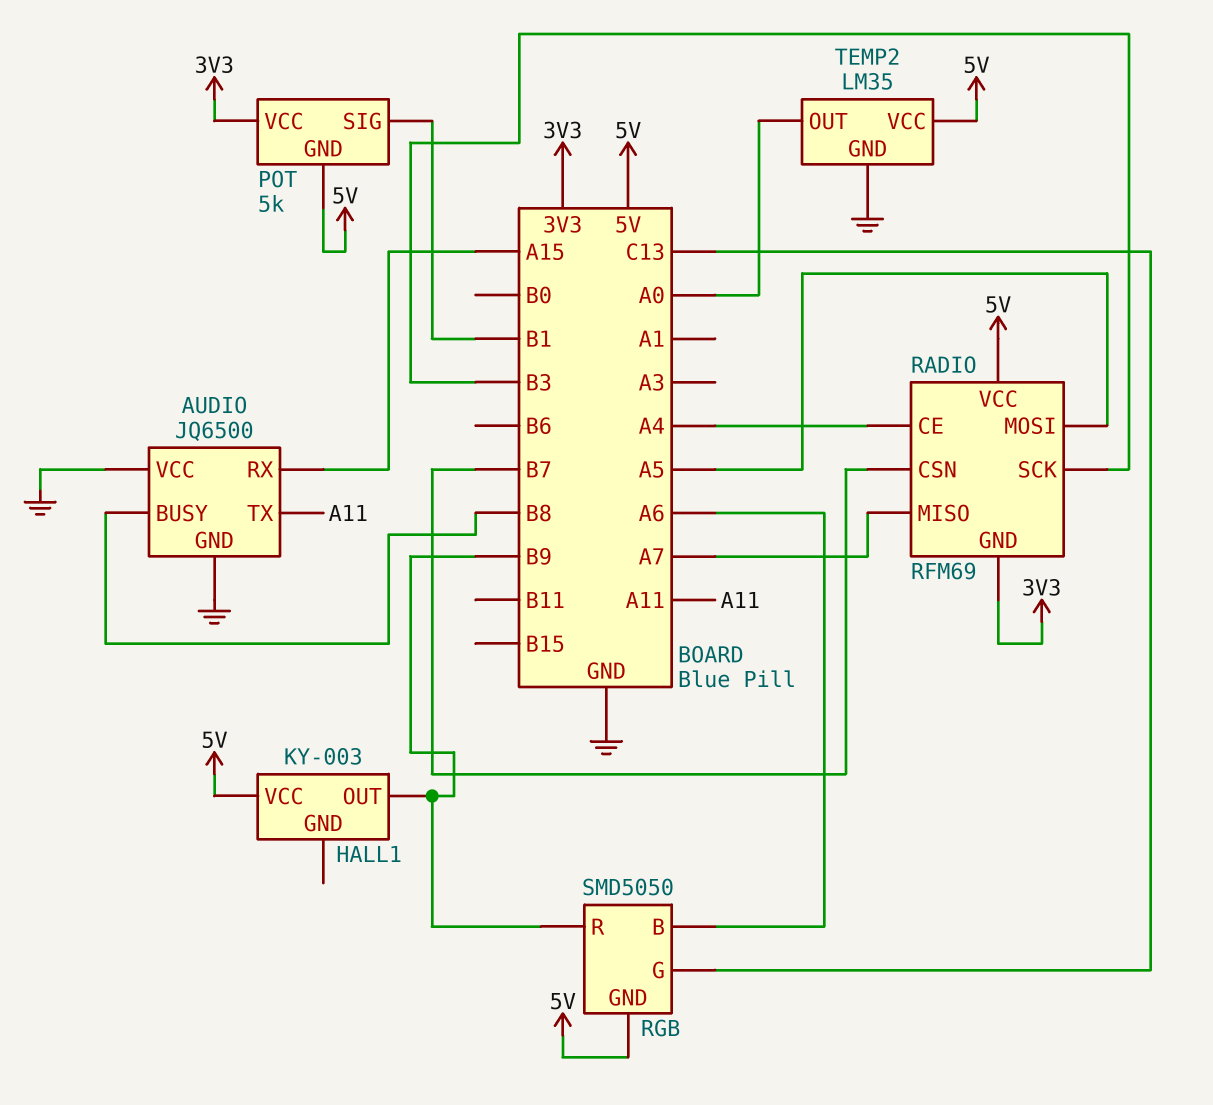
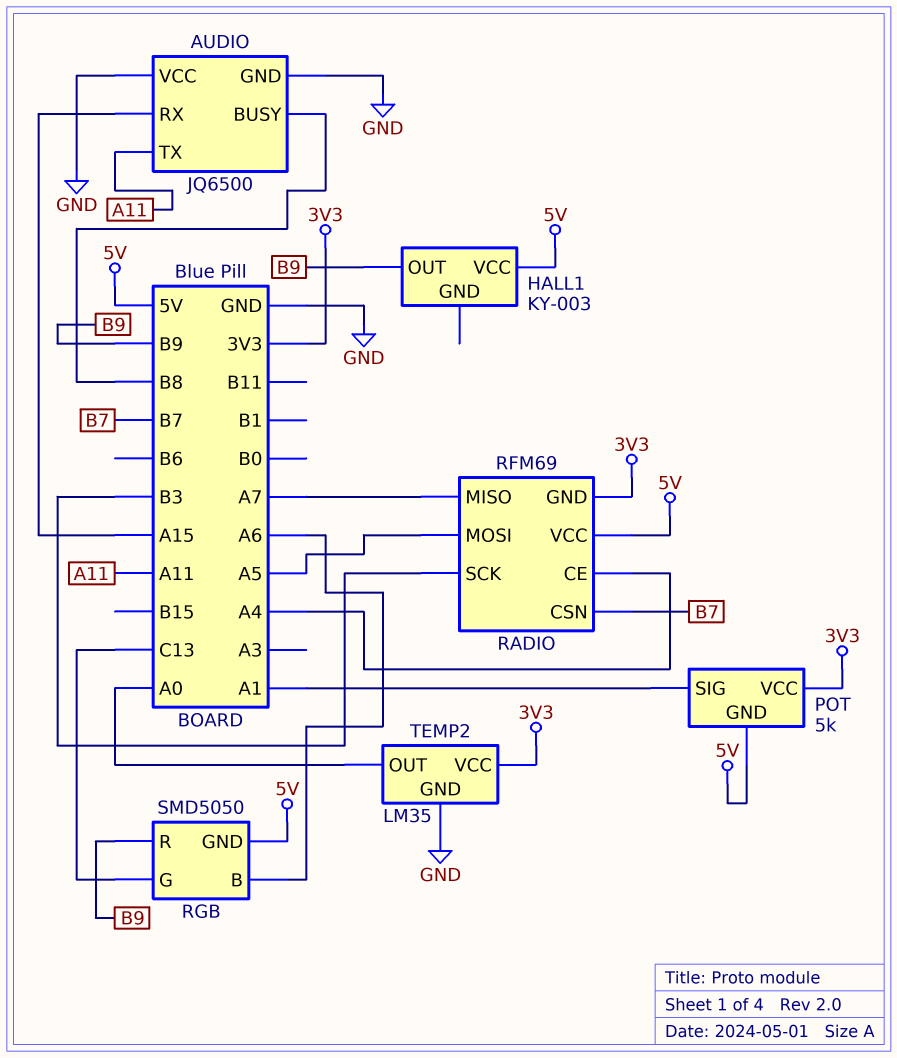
POT pin SIG: B1 -> A1
TEMP2 pin VCC: 5V -> 3V3

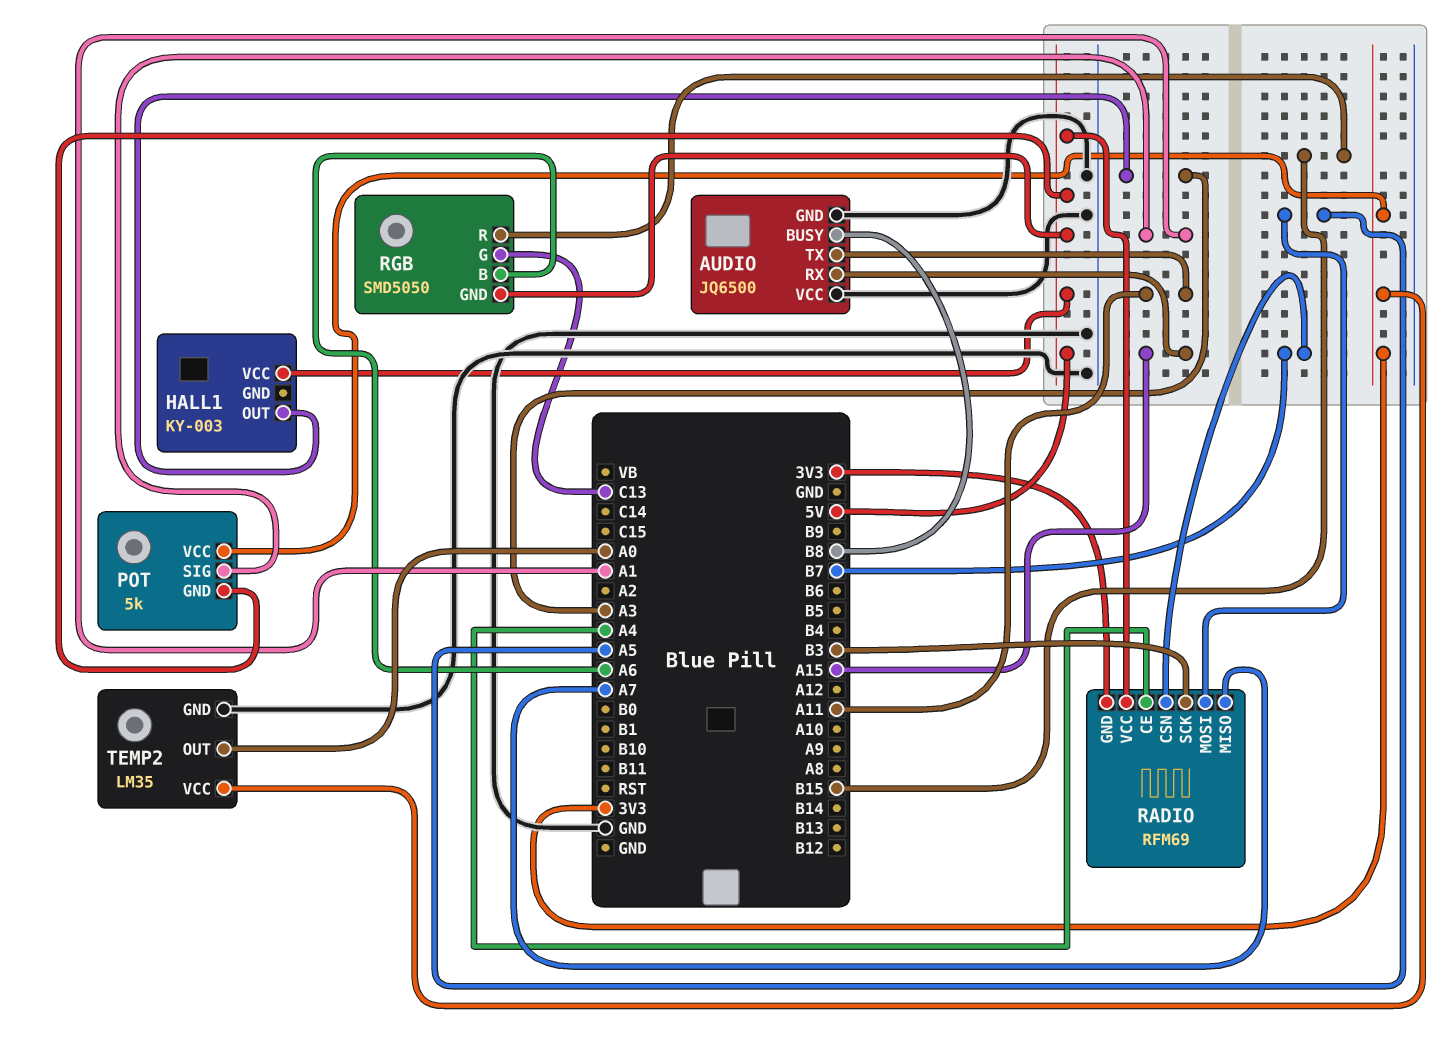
HALL1 pin OUT: B9 -> A3
RGB pin R: B9 -> B15

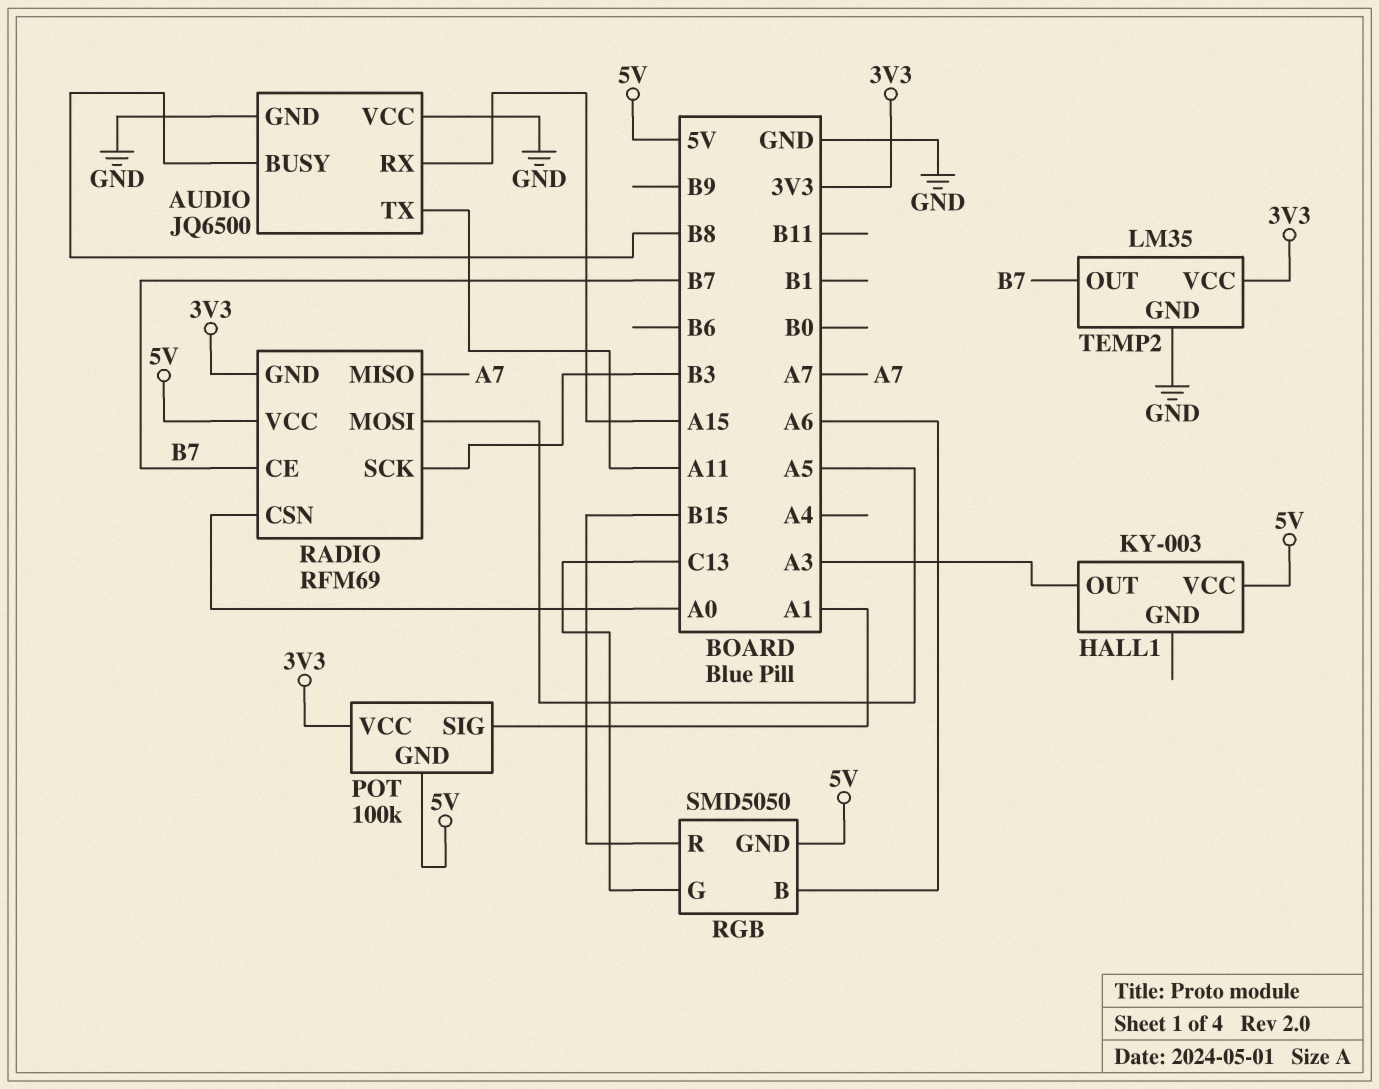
POT: 5k -> 100k
RADIO pin CE: A4 -> B7
RADIO pin CSN: B7 -> A0
TEMP2 pin OUT: A0 -> B7

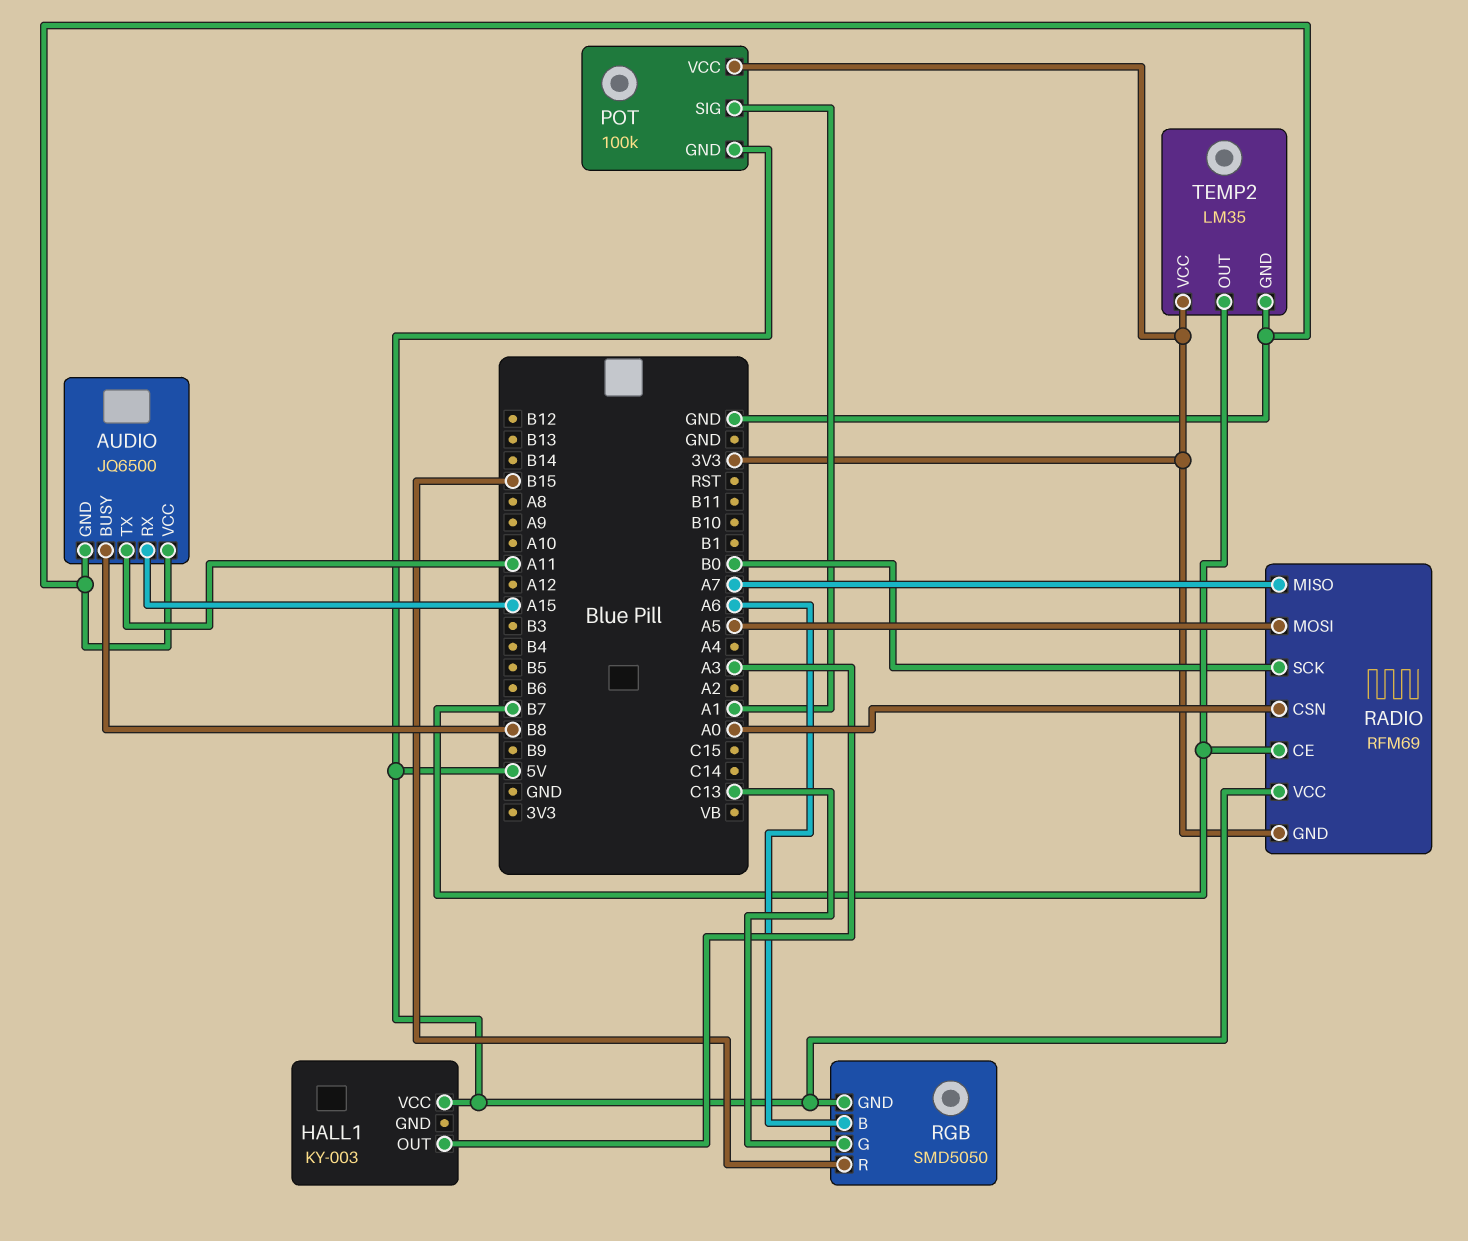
RADIO pin SCK: B3 -> B0

